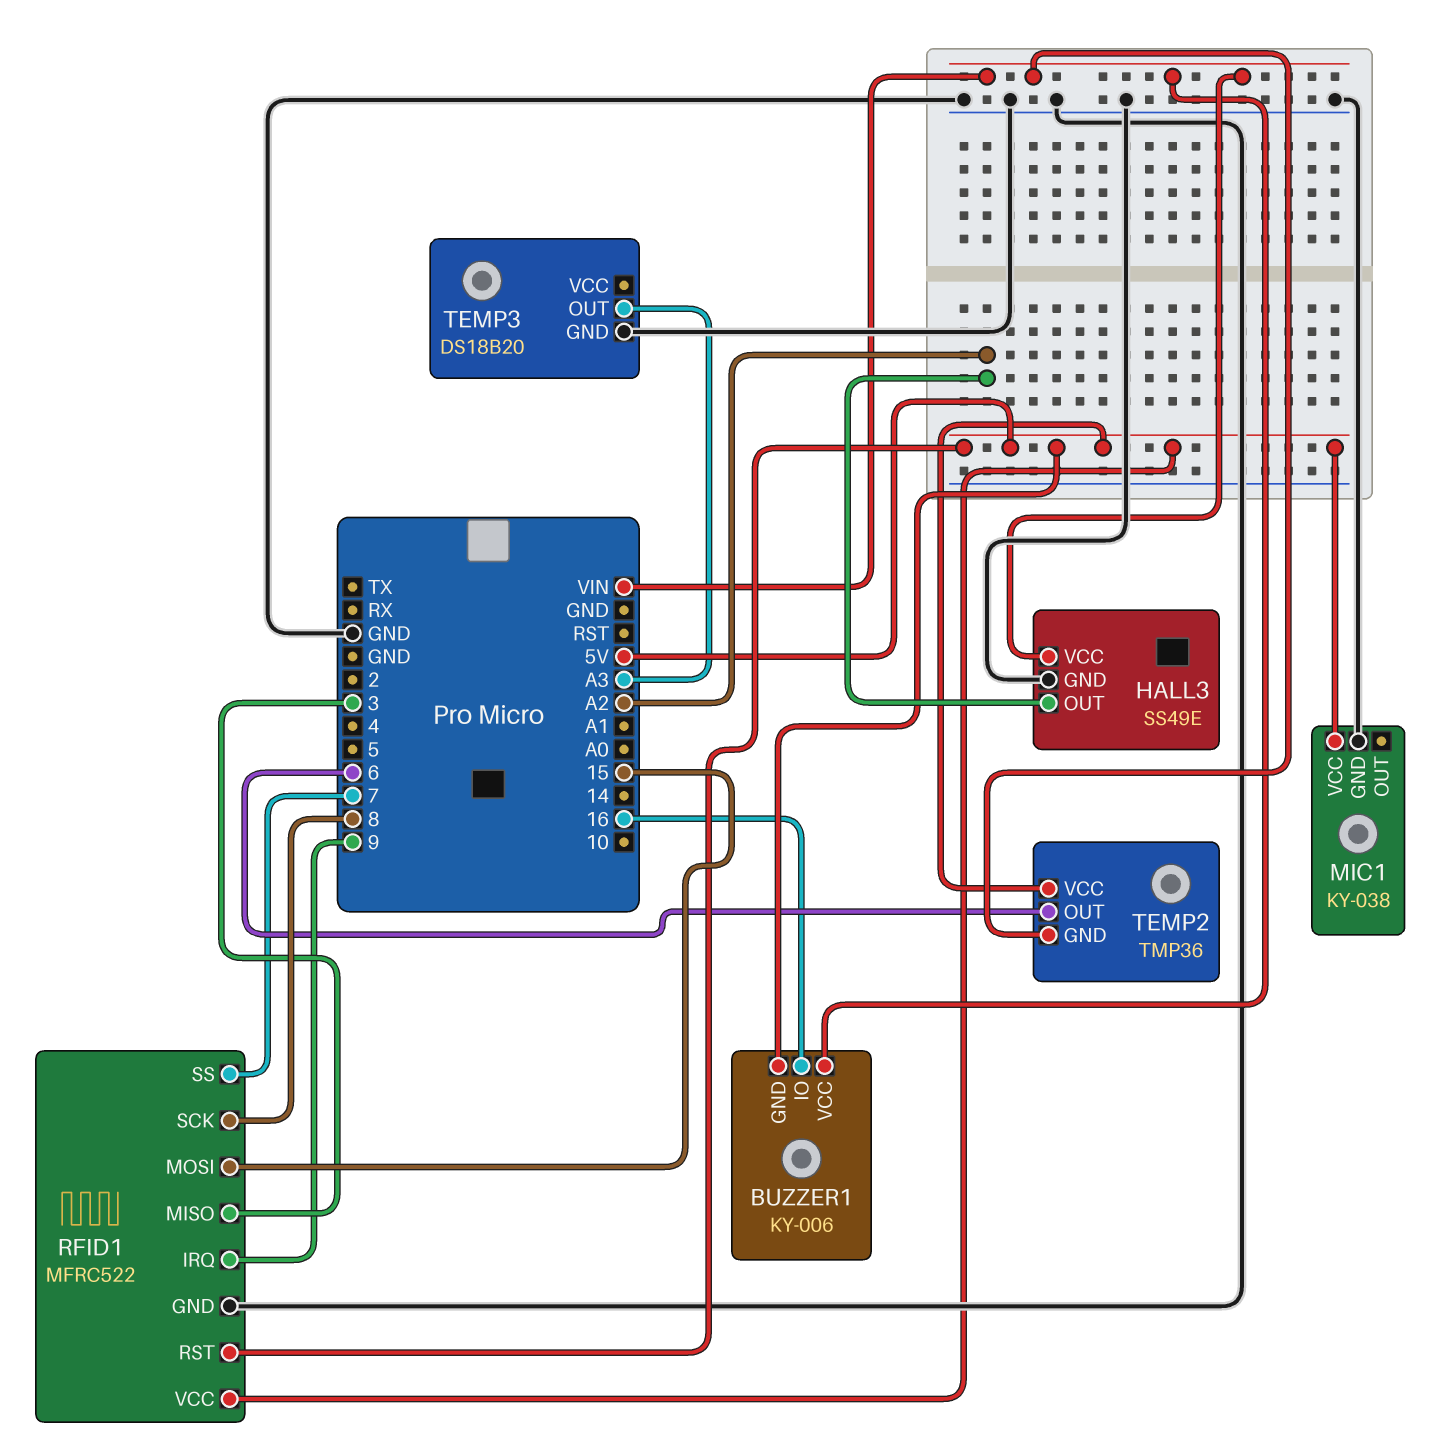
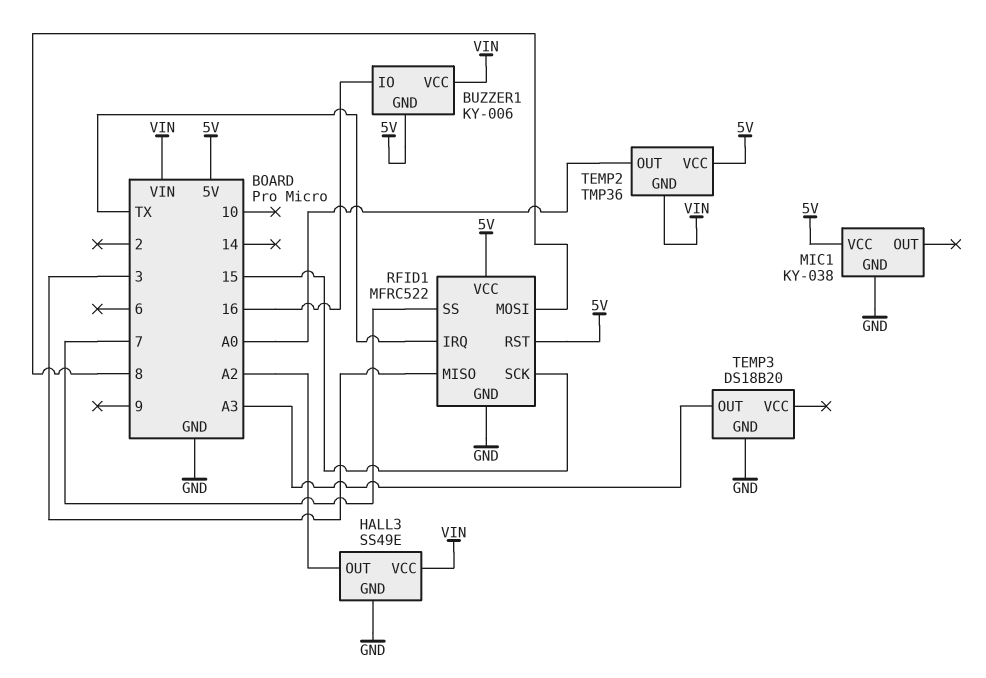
RFID1 pin IRQ: 9 -> TX
RFID1 pin MOSI: 15 -> 8
RFID1 pin SCK: 8 -> 15
TEMP2 pin OUT: 6 -> A0

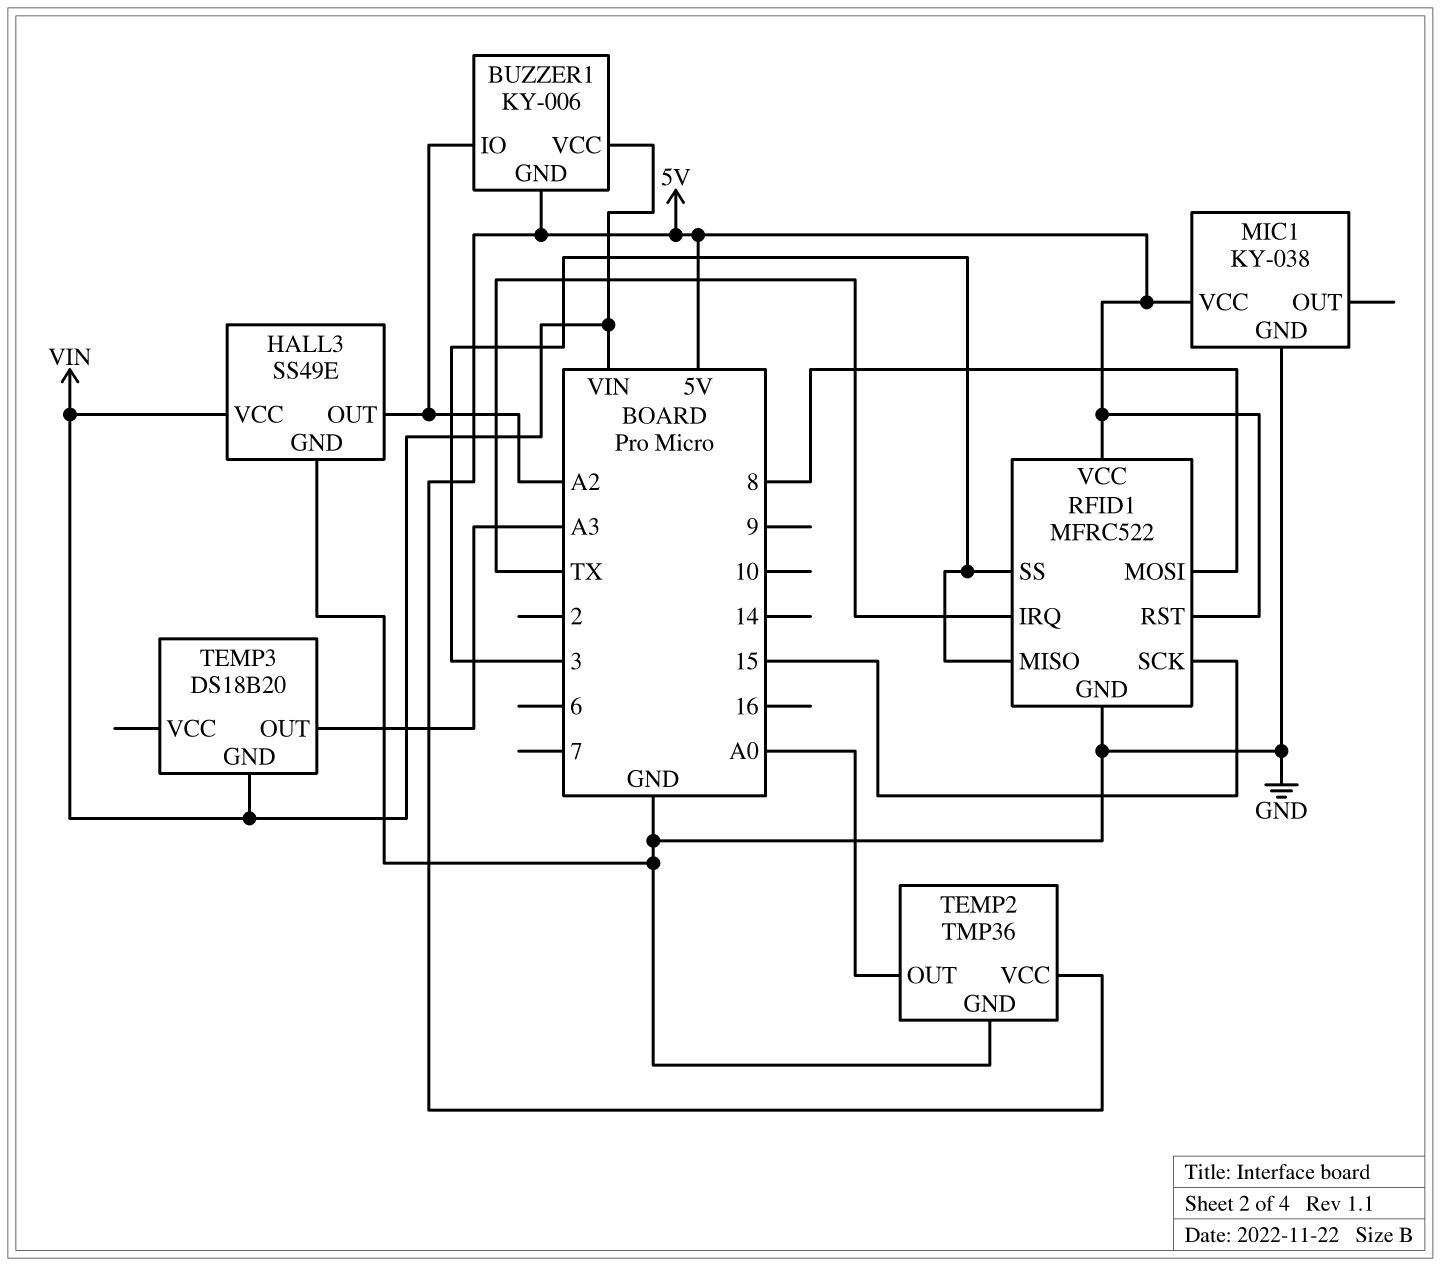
BUZZER1 pin IO: 16 -> A2
RFID1 pin SS: 7 -> 3
TEMP2 pin GND: VIN -> GND
TEMP3 pin GND: GND -> VIN

